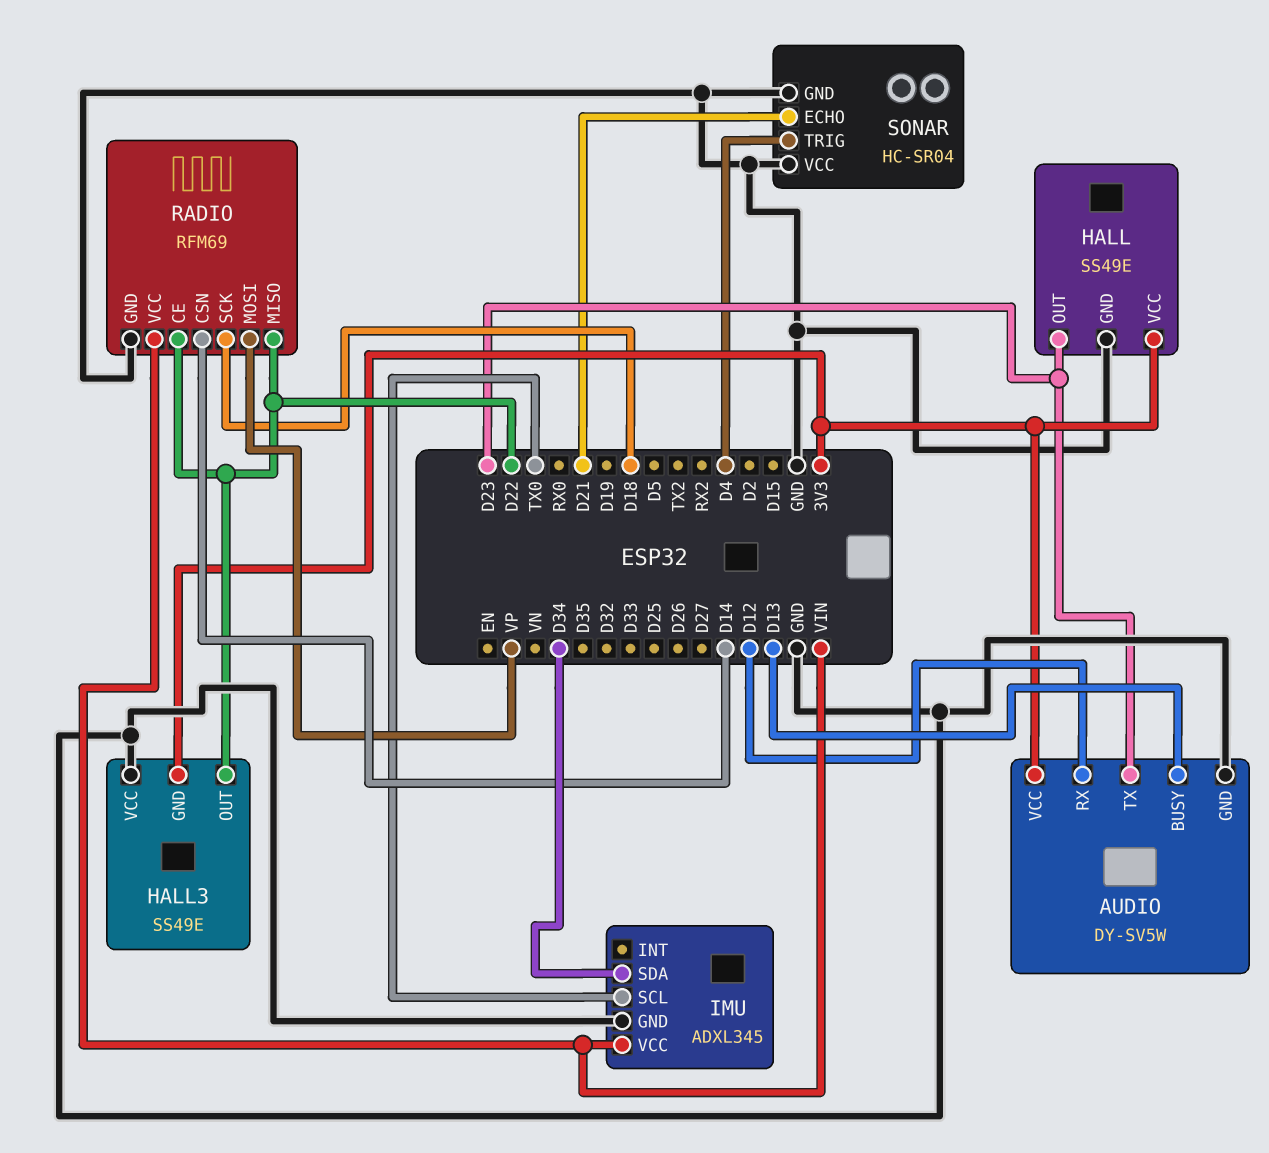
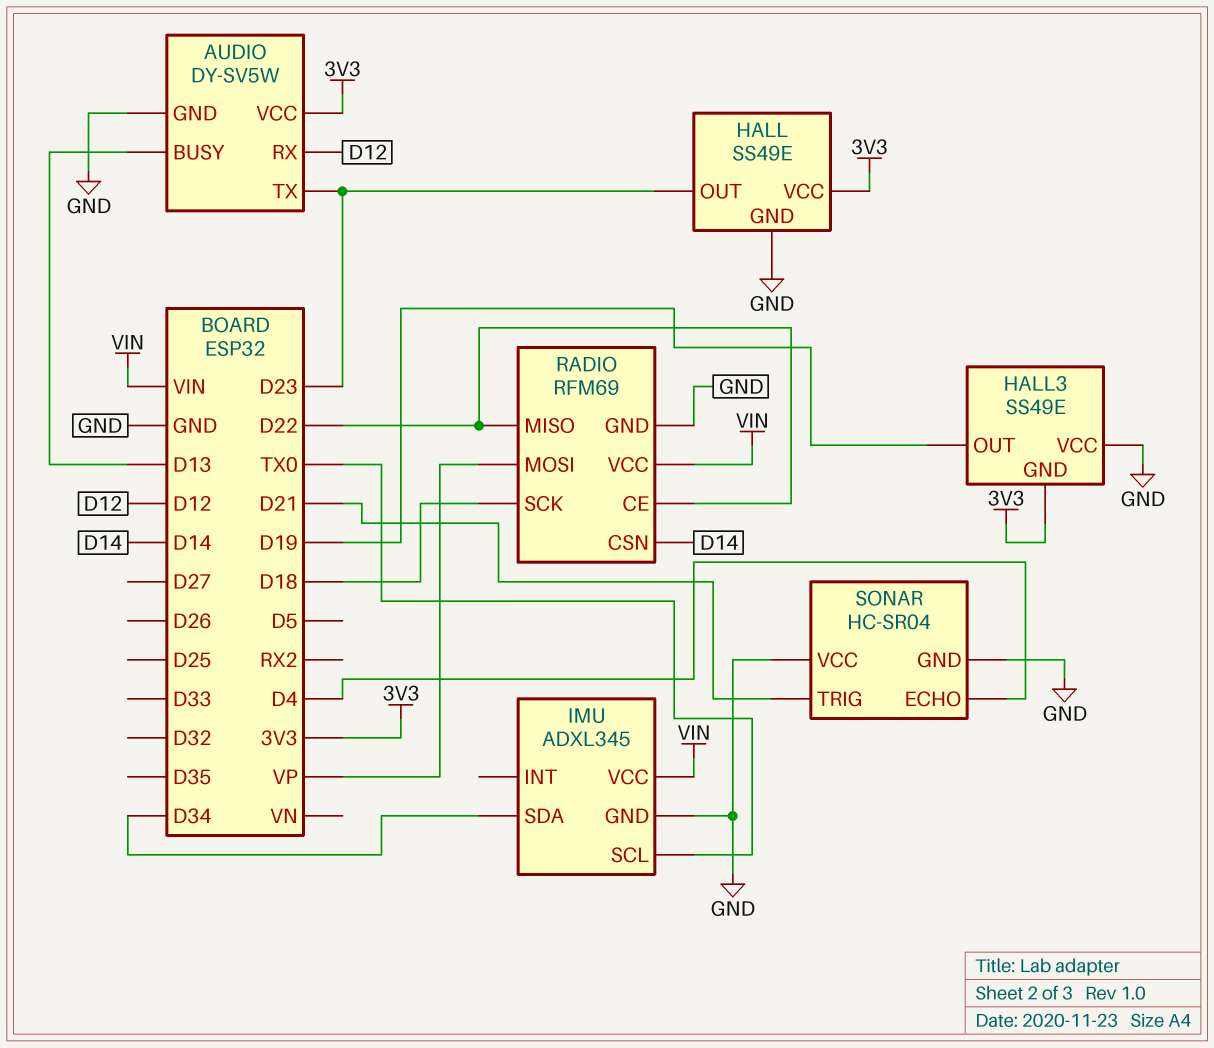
HALL3 pin OUT: D22 -> D19
SONAR pin ECHO: D21 -> D4
SONAR pin TRIG: D4 -> D21

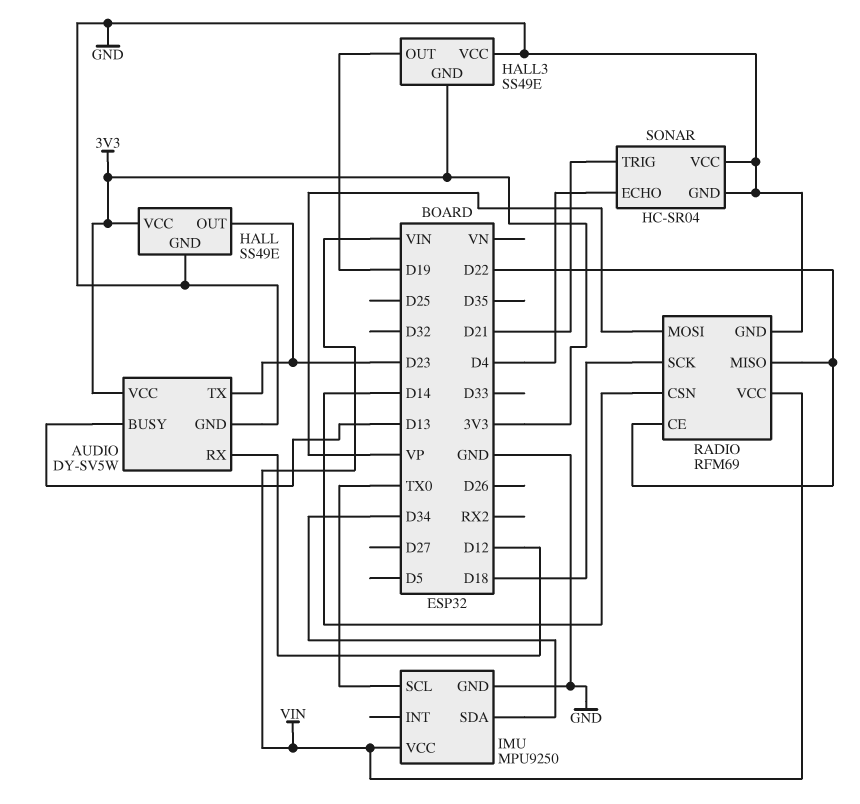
IMU: ADXL345 -> MPU9250

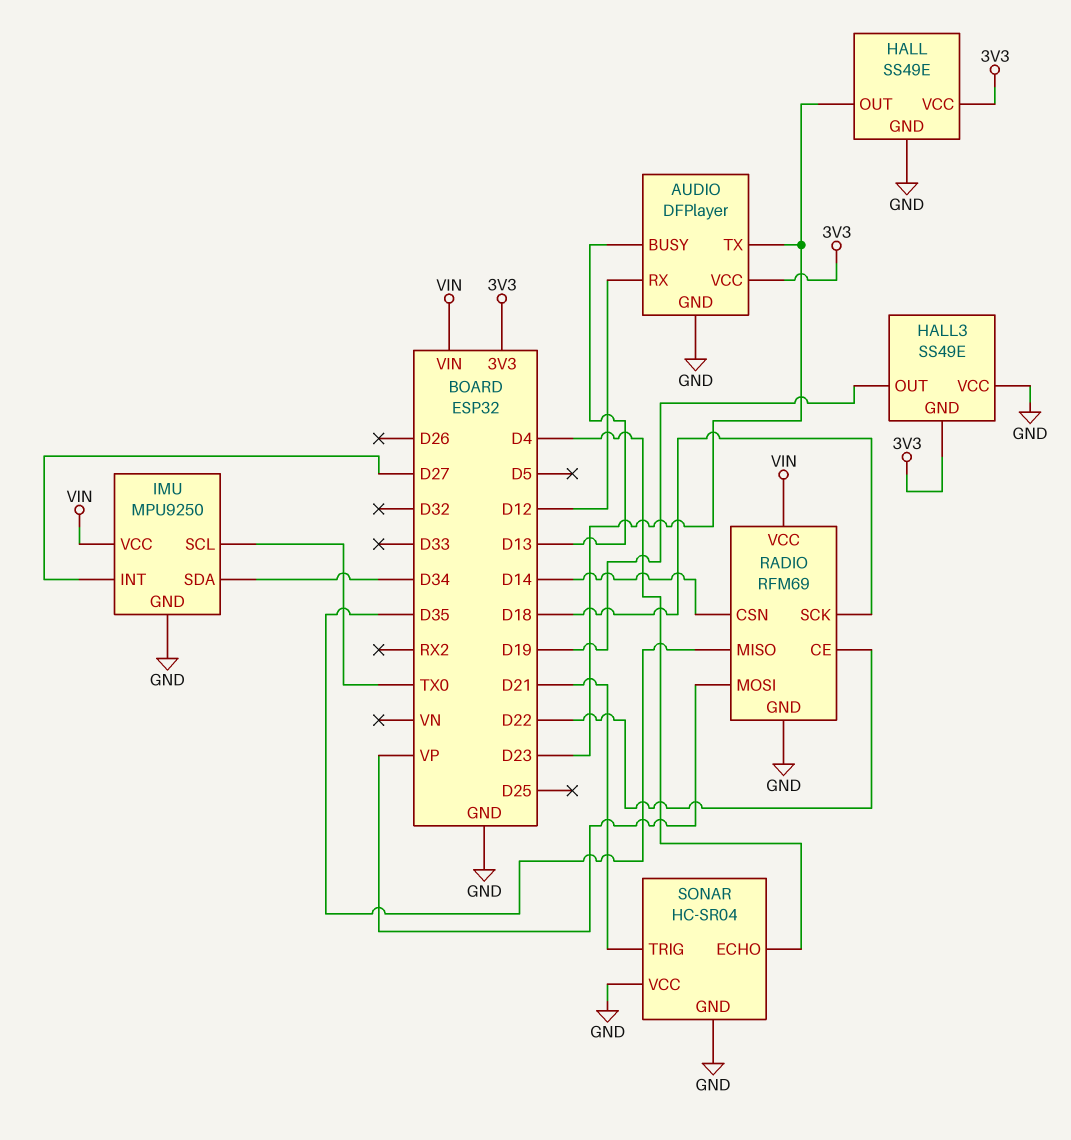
AUDIO: DY-SV5W -> DFPlayer
IMU pin INT: none -> D27
RADIO pin MISO: D22 -> D35

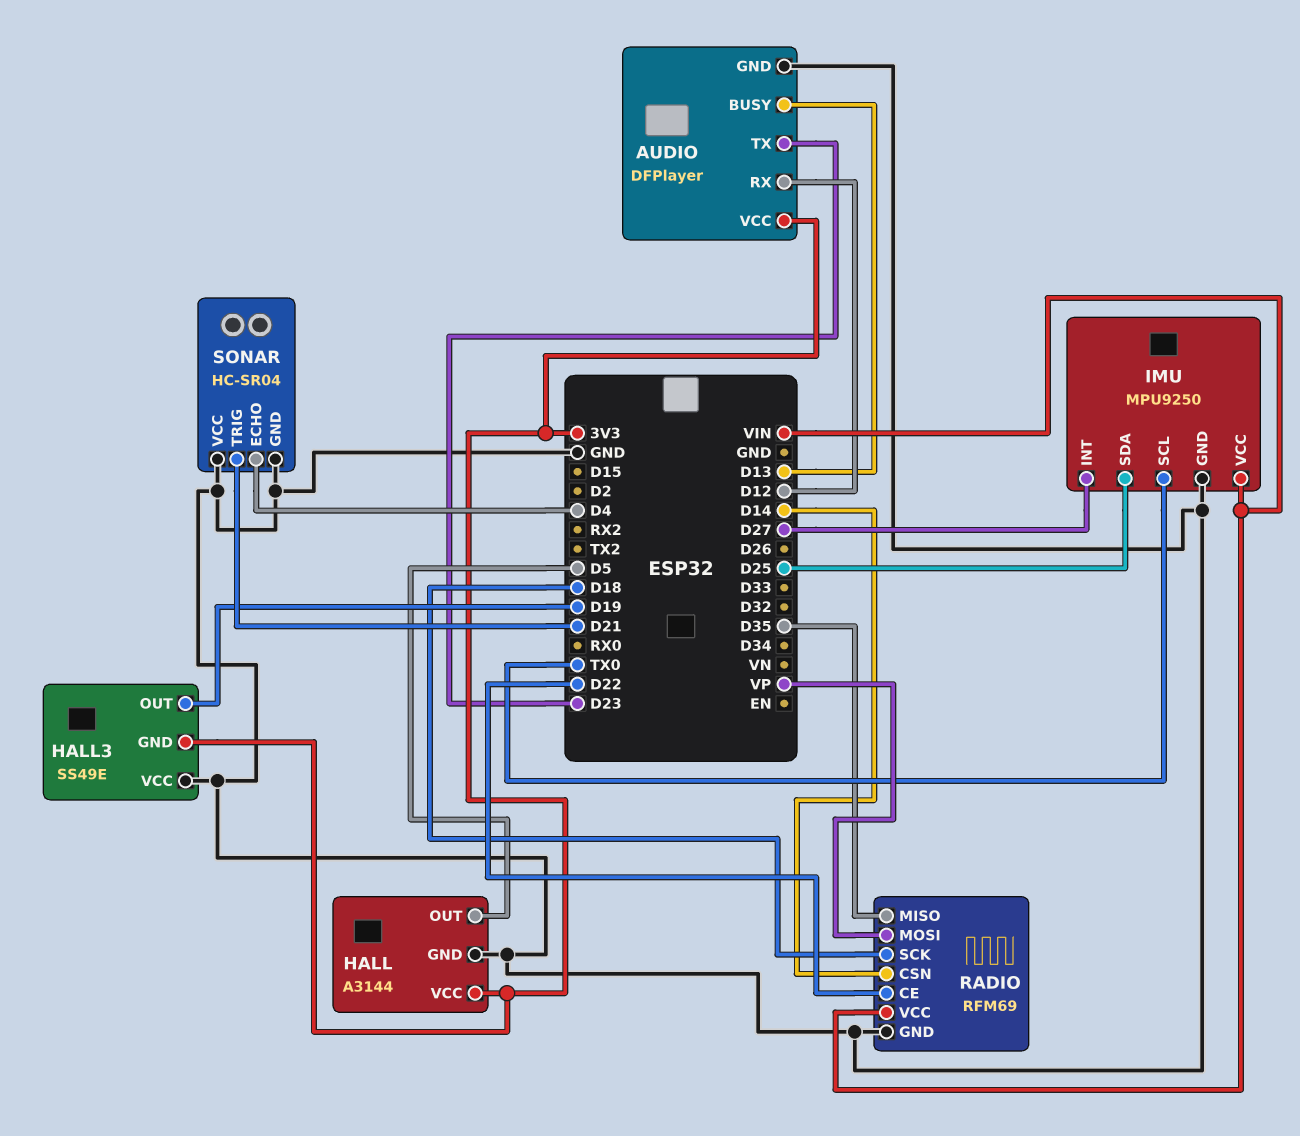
HALL: SS49E -> A3144
HALL pin OUT: D23 -> D5
IMU pin SDA: D34 -> D25

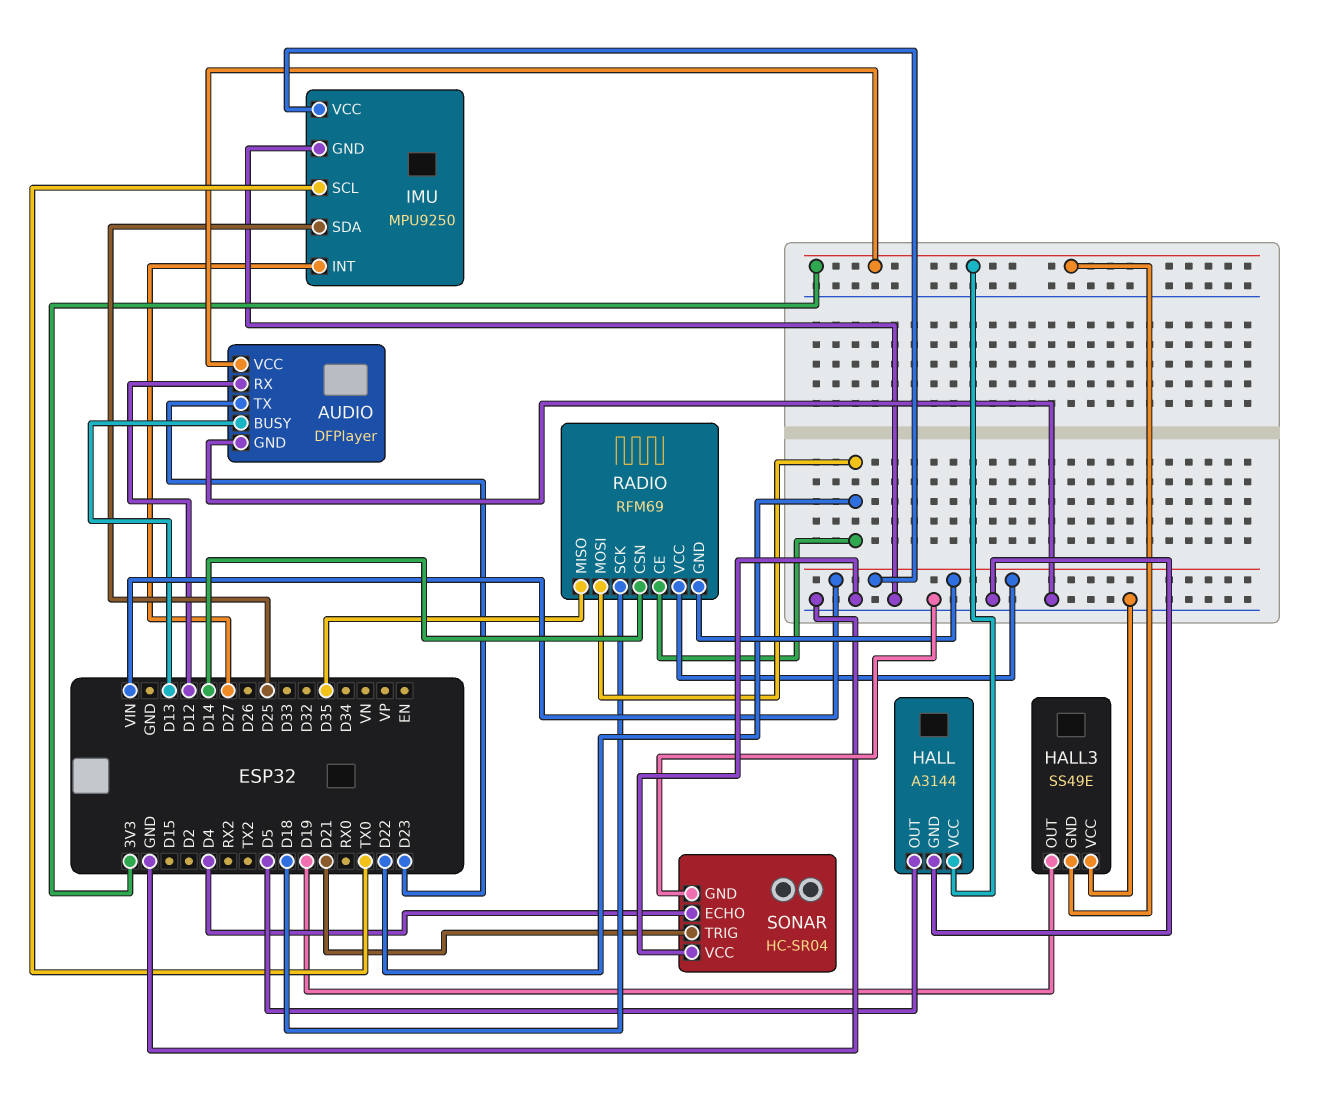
RADIO pin GND: GND -> VIN
RADIO pin MOSI: VP -> D22

